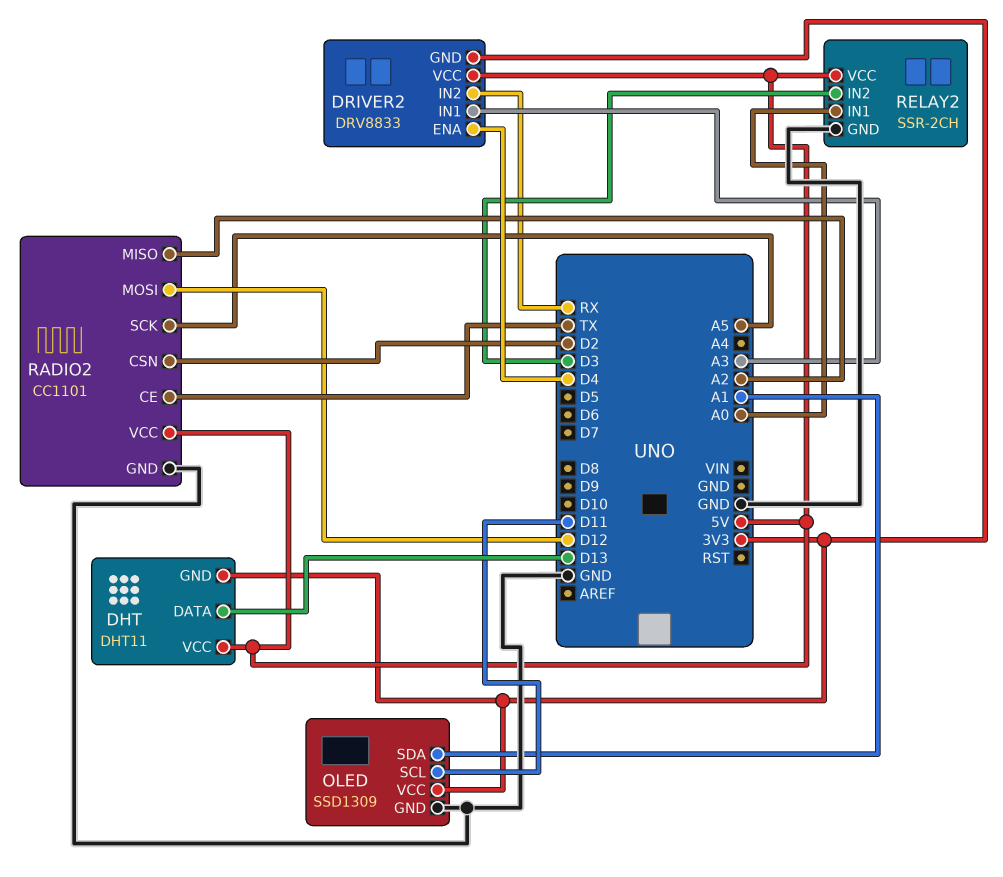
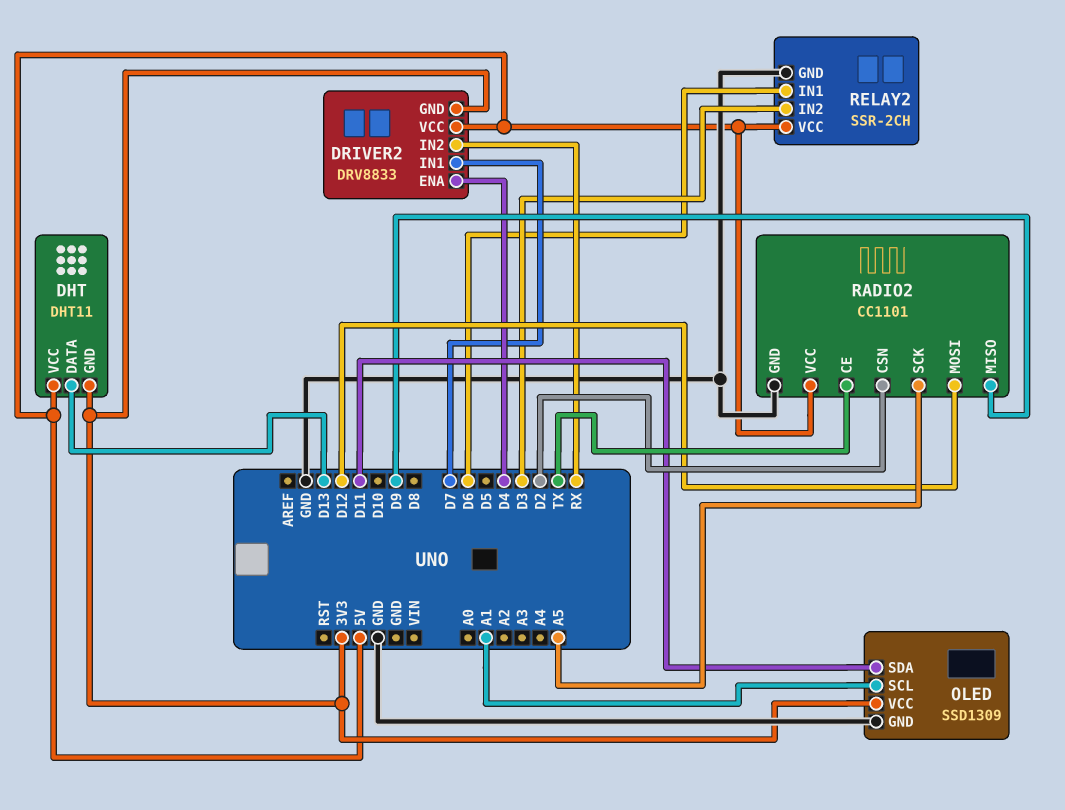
DRIVER2 pin IN1: A3 -> D7
OLED pin SCL: D11 -> A1
OLED pin SDA: A1 -> D11
RADIO2 pin MISO: A2 -> D9
RELAY2 pin IN1: A0 -> D6

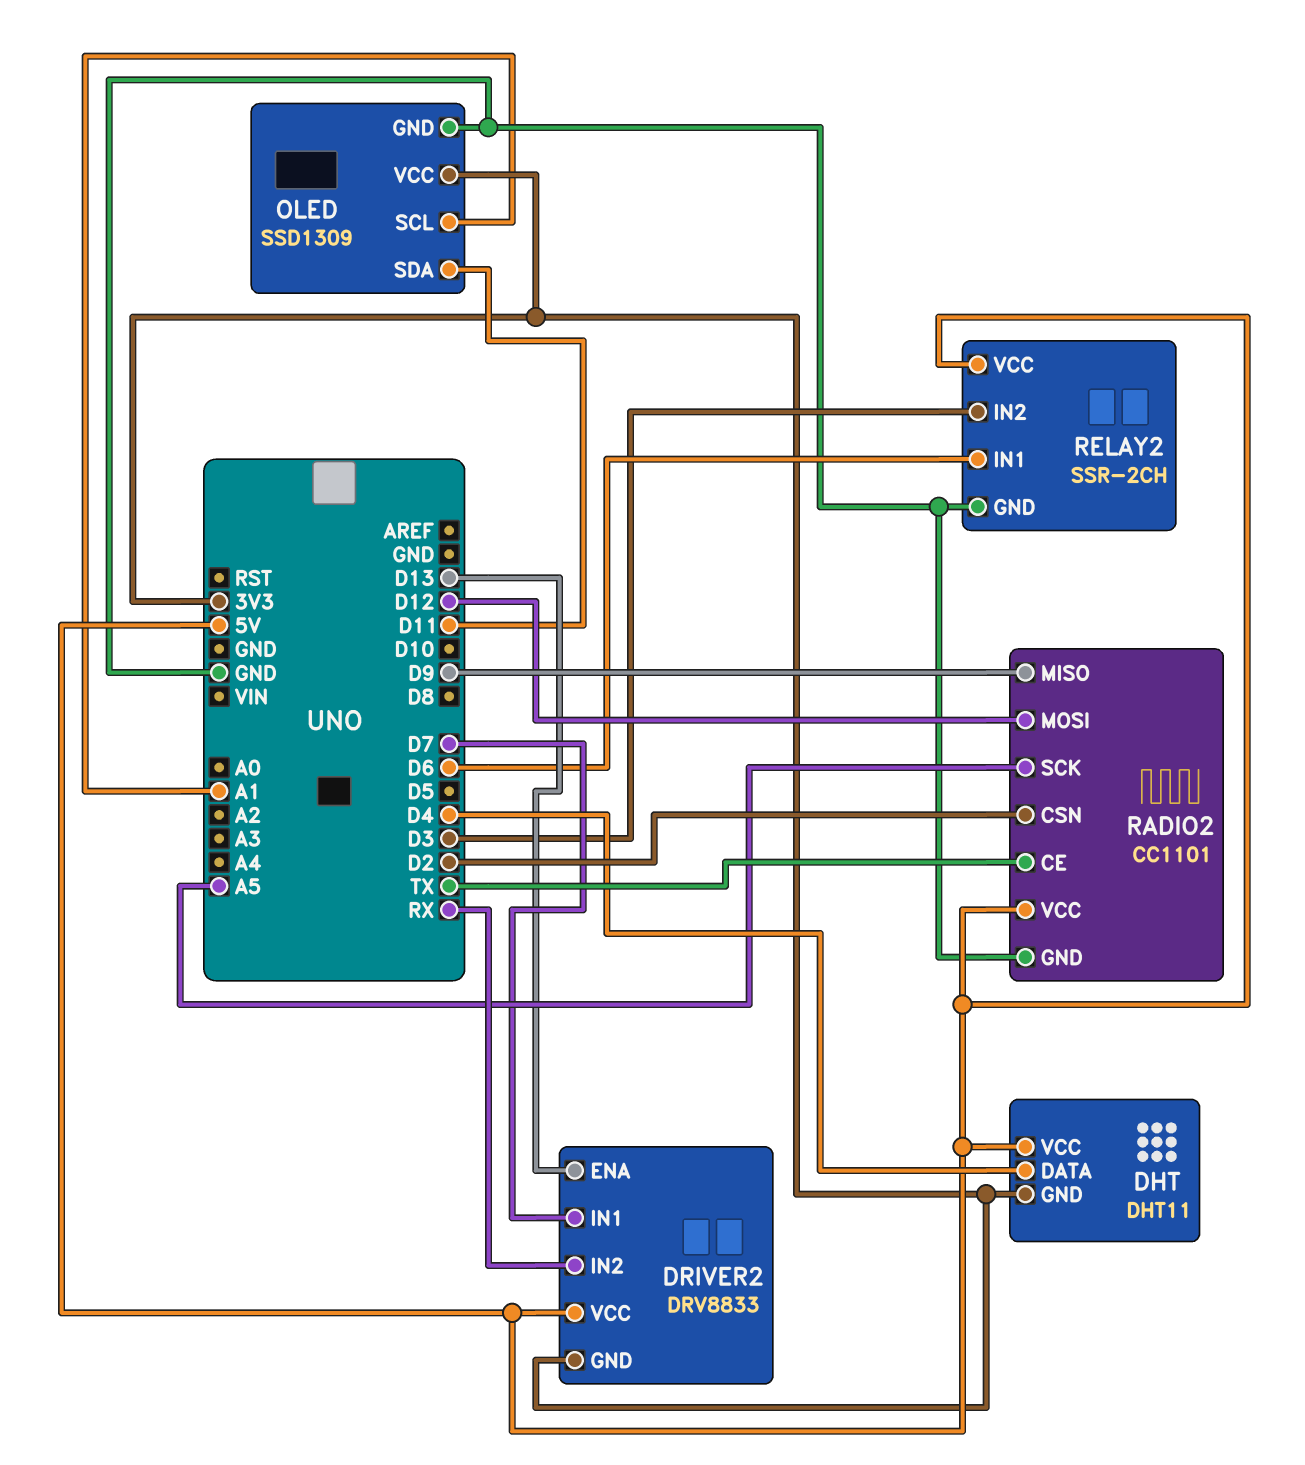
DHT pin DATA: D13 -> D4
DRIVER2 pin ENA: D4 -> D13

